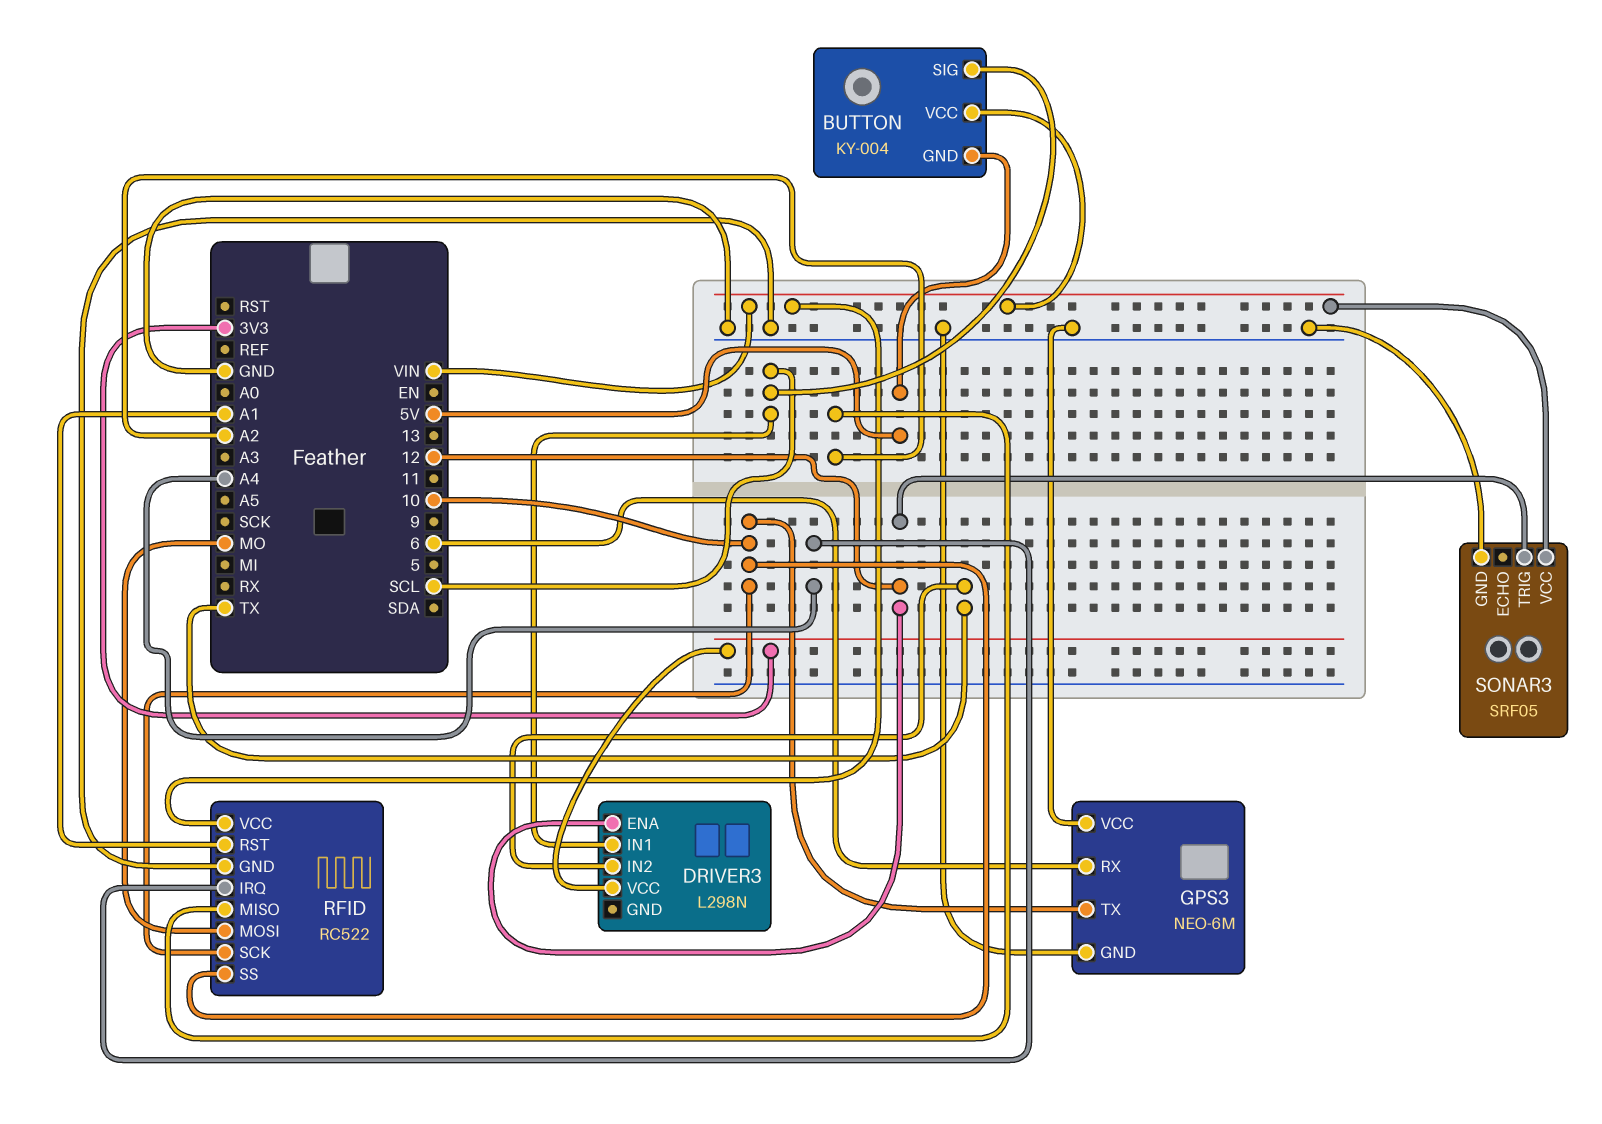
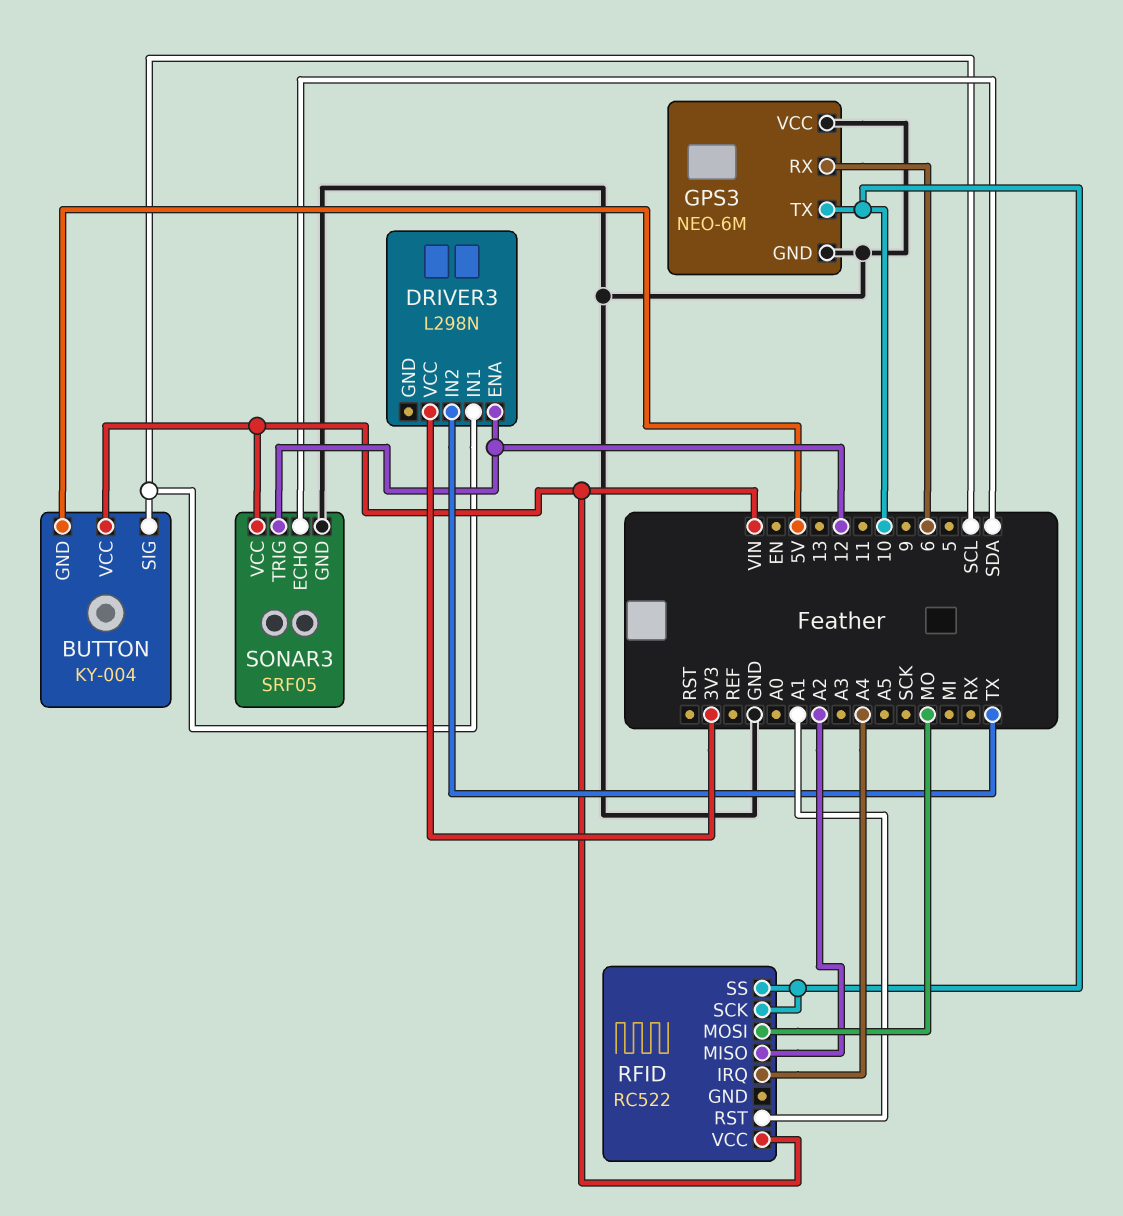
RFID pin GND: GND -> none
SONAR3 pin ECHO: none -> SDA

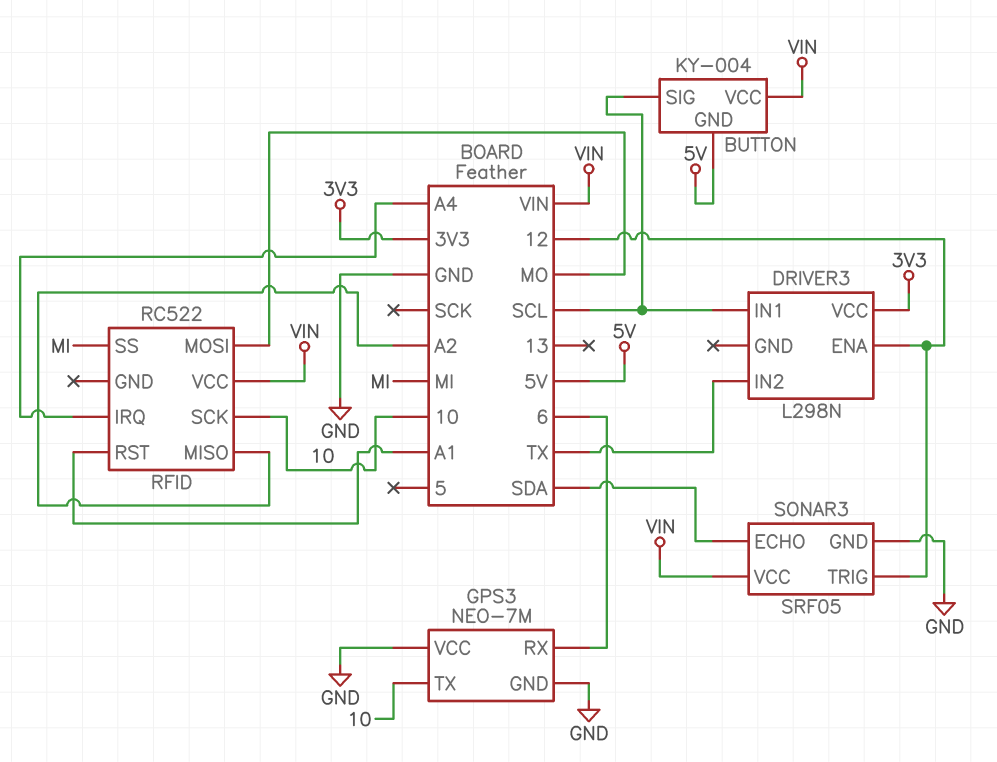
GPS3: NEO-6M -> NEO-7M
RFID pin SS: 10 -> MI

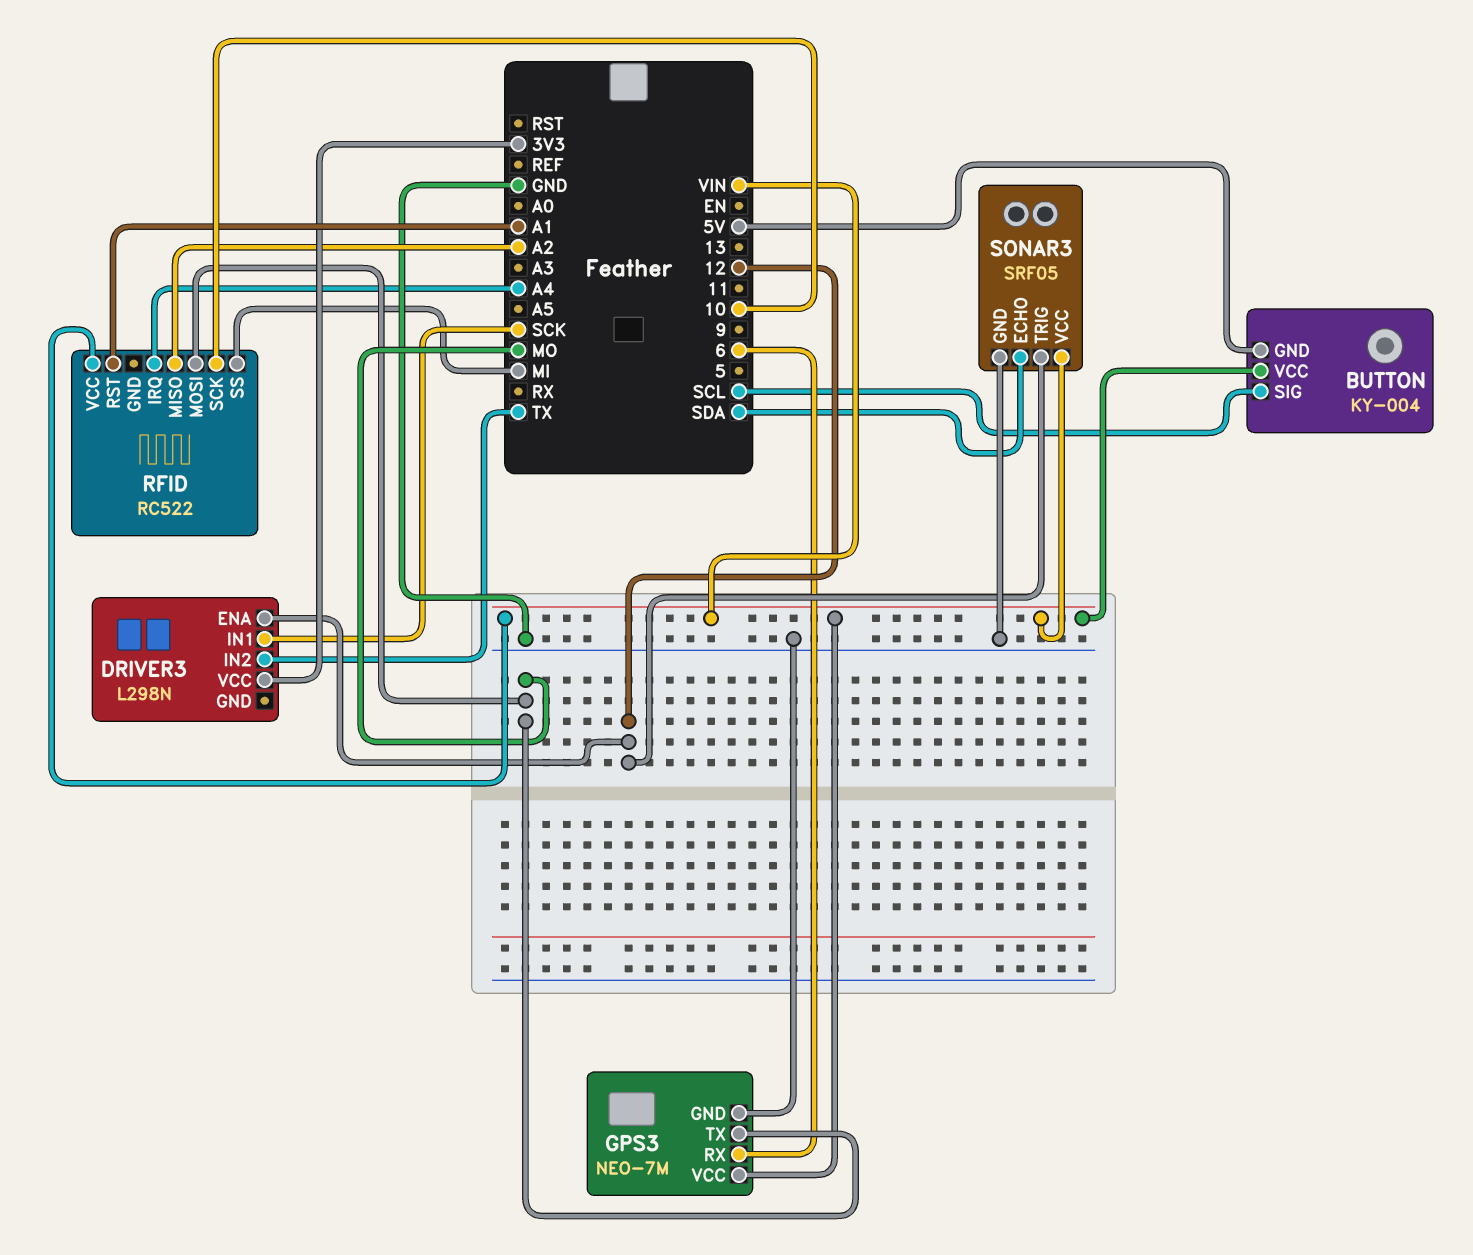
DRIVER3 pin IN1: SCL -> SCK
GPS3 pin TX: 10 -> MO
GPS3 pin VCC: GND -> VIN

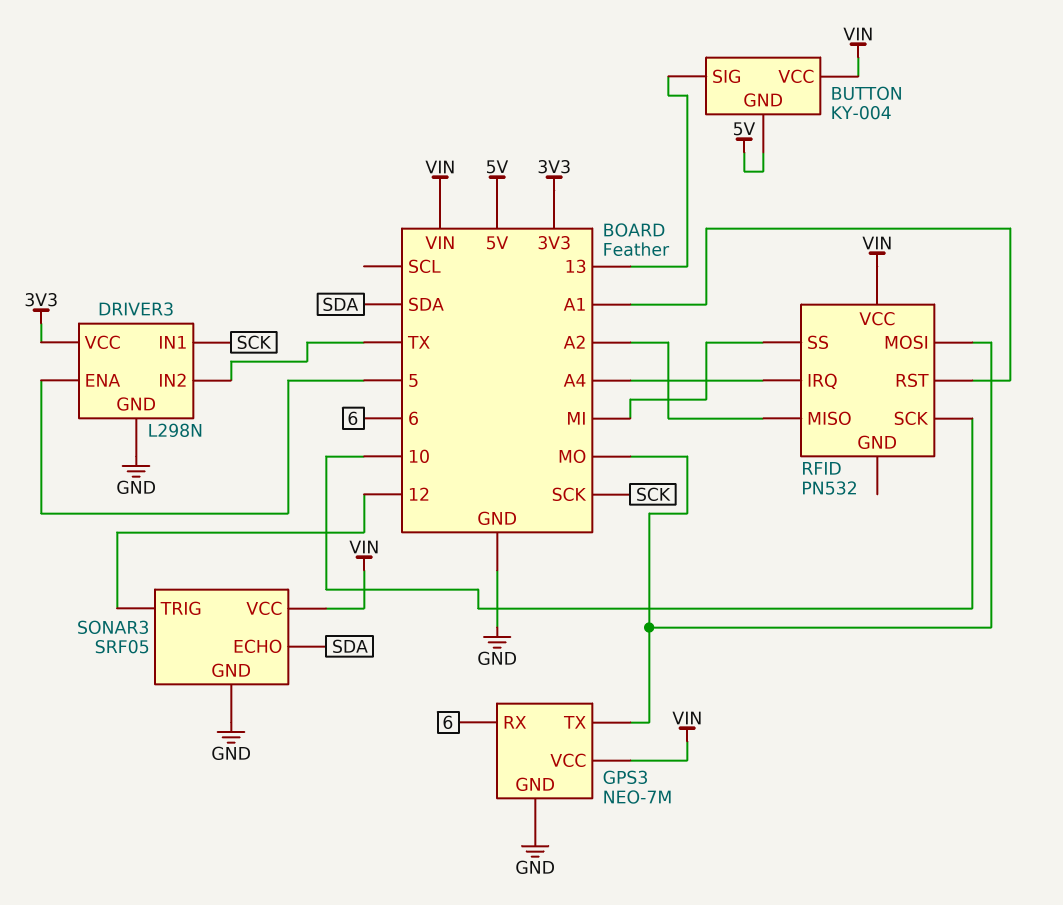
BUTTON pin SIG: SCL -> 13
DRIVER3 pin ENA: 12 -> 5
DRIVER3 pin GND: none -> GND
RFID: RC522 -> PN532

